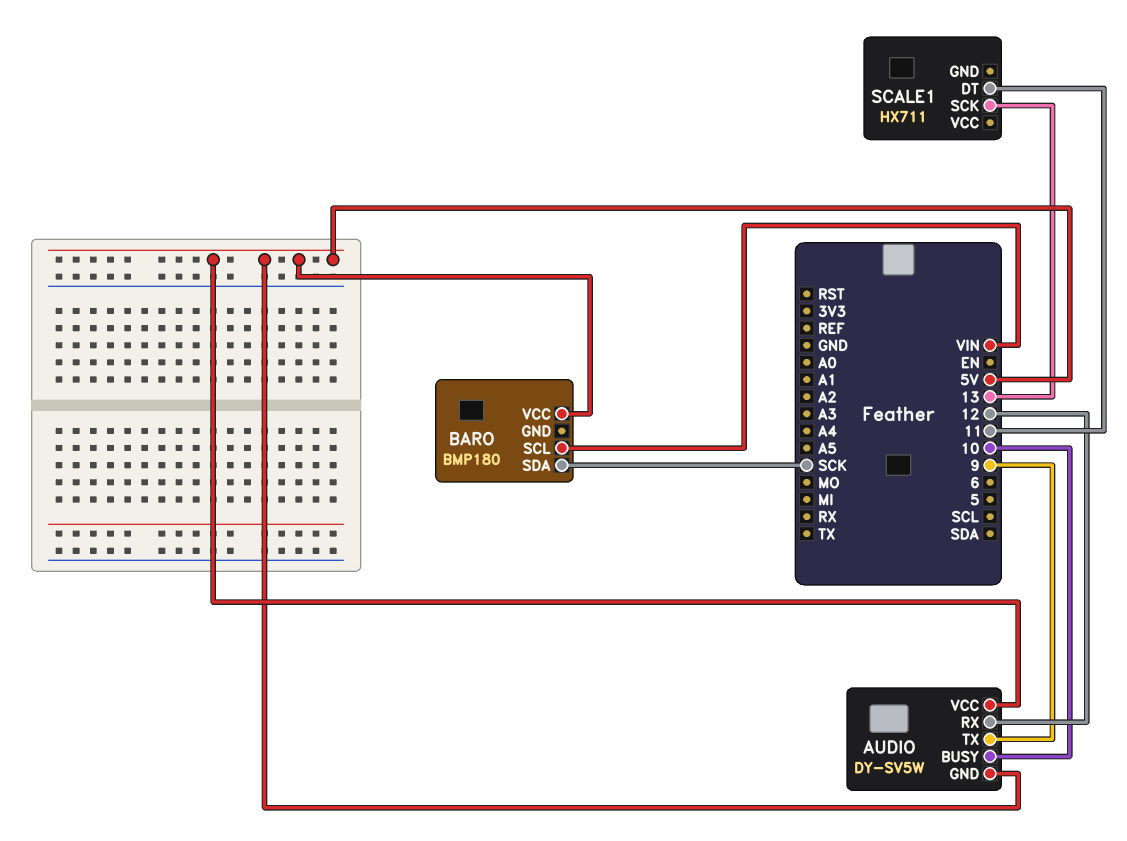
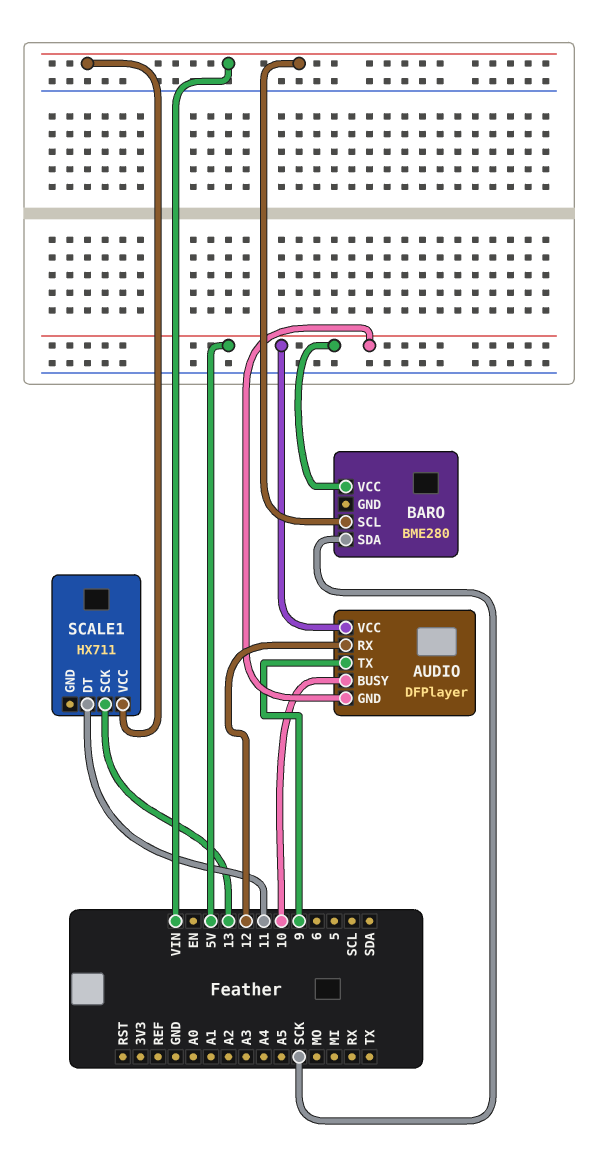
AUDIO: DY-SV5W -> DFPlayer
BARO: BMP180 -> BME280
SCALE1 pin VCC: none -> VIN

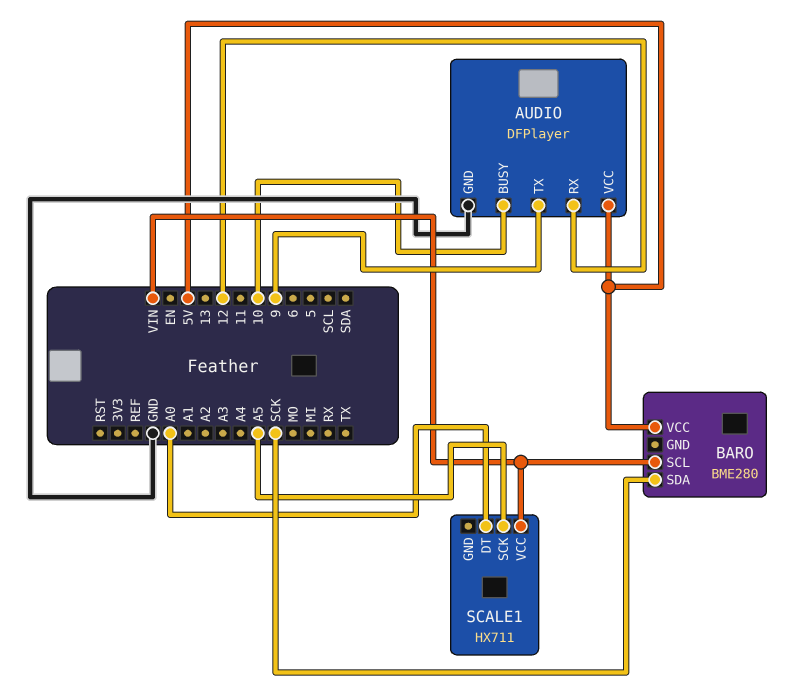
AUDIO pin GND: 5V -> GND
SCALE1 pin DT: 11 -> A0
SCALE1 pin SCK: 13 -> A5

